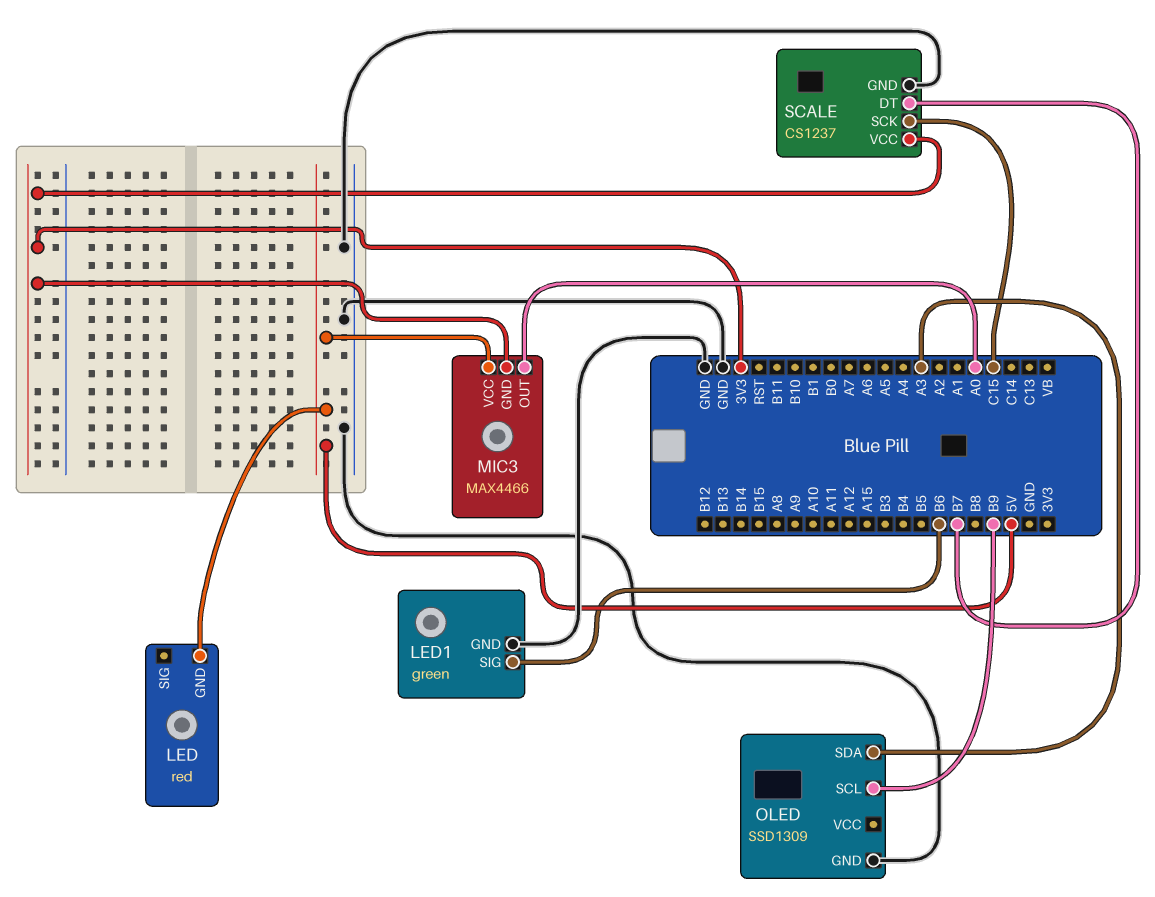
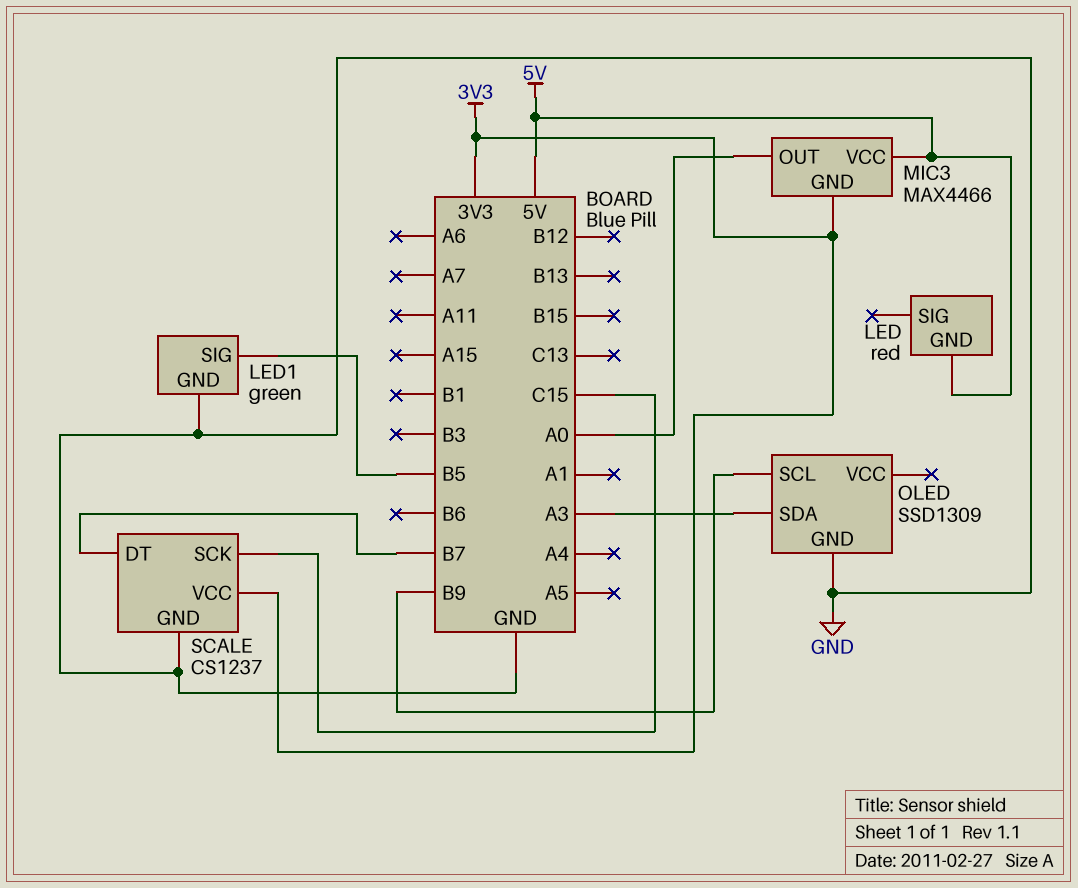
LED1 pin SIG: B6 -> B5

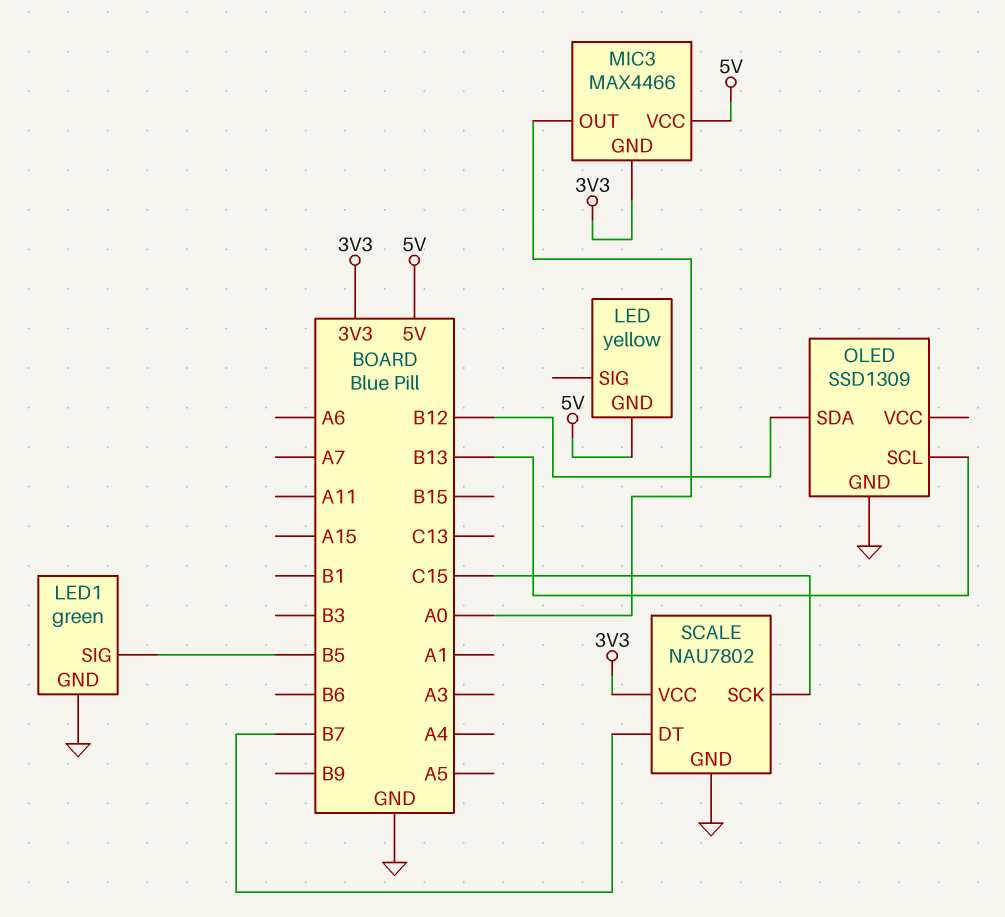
LED: red -> yellow
OLED pin SCL: B9 -> B13
OLED pin SDA: A3 -> B12
SCALE: CS1237 -> NAU7802

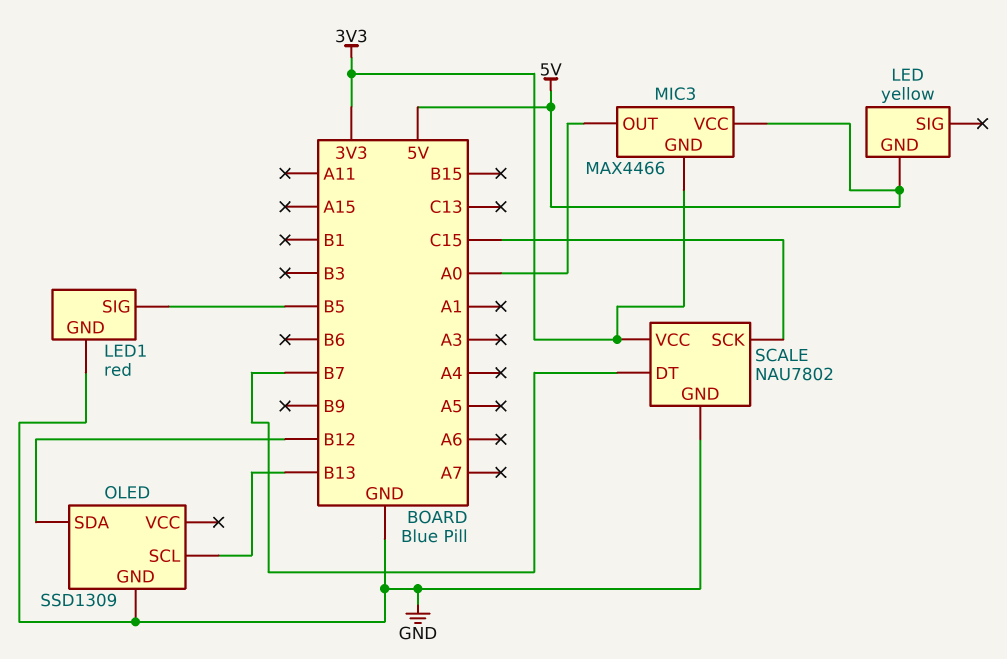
LED1: green -> red

